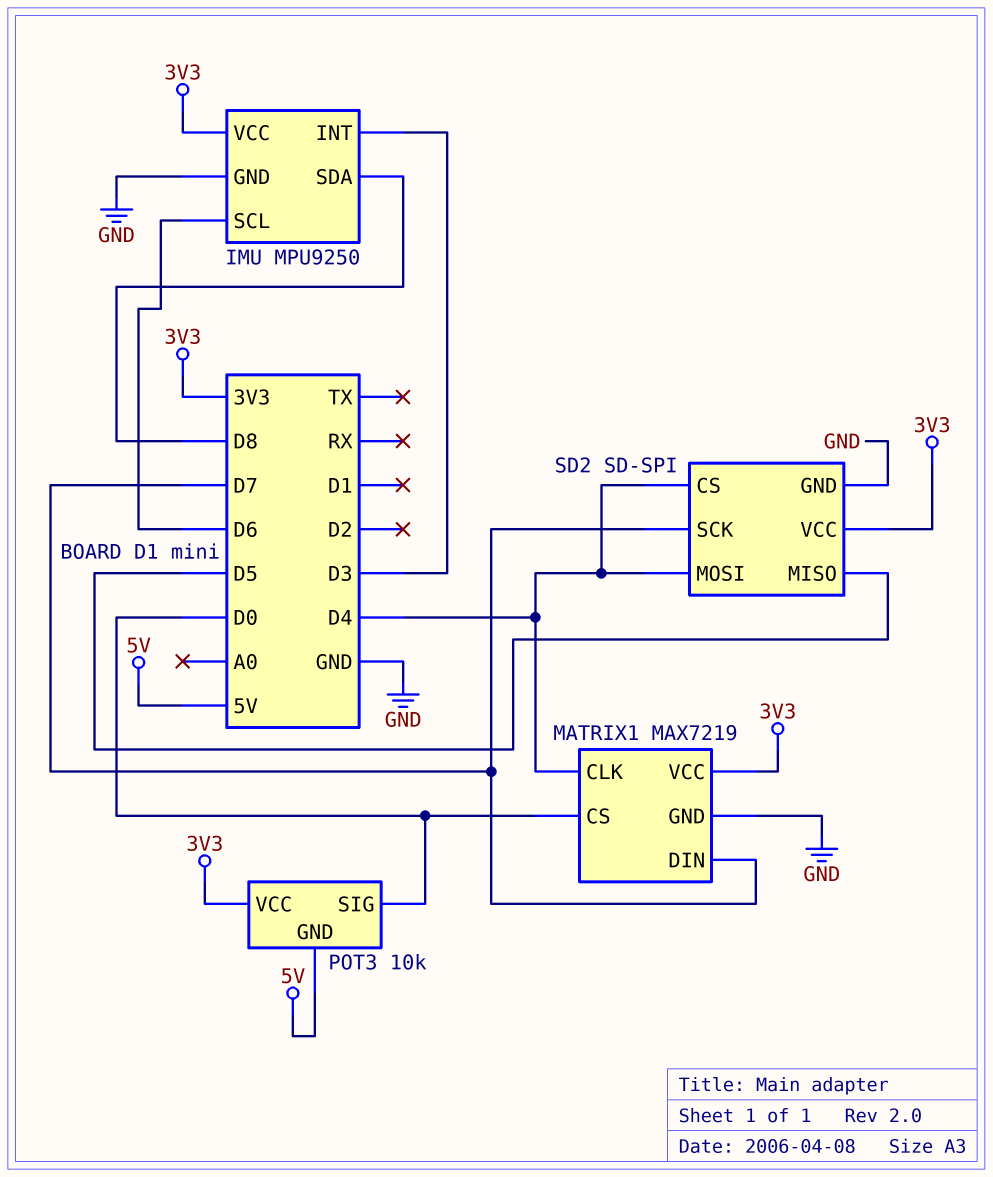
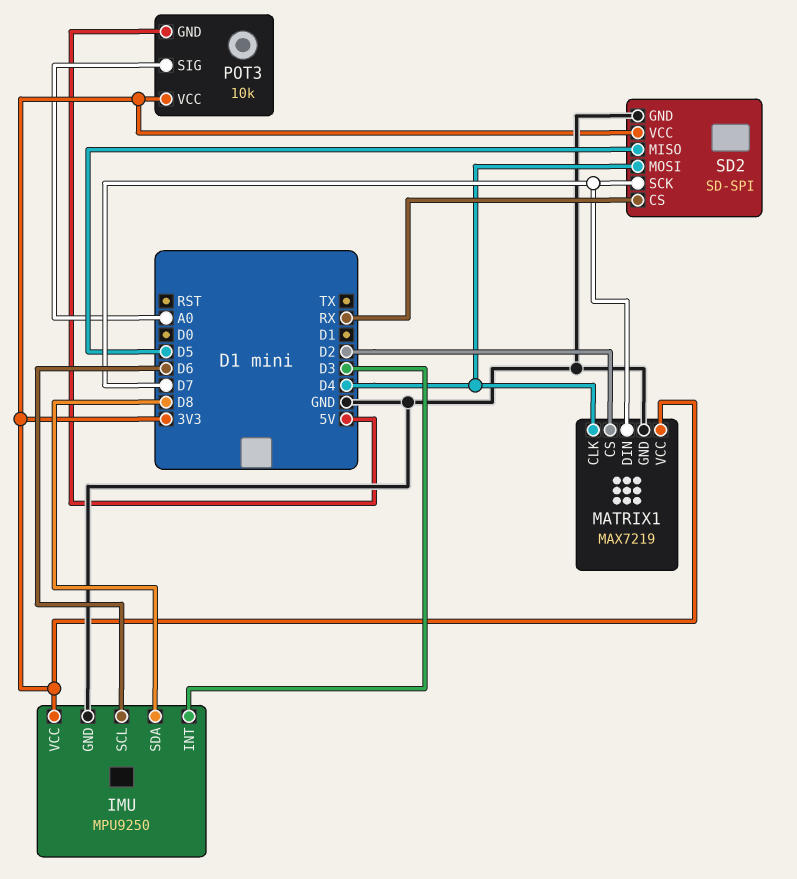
MATRIX1 pin CS: D0 -> D2
POT3 pin SIG: D0 -> A0
SD2 pin CS: D4 -> RX

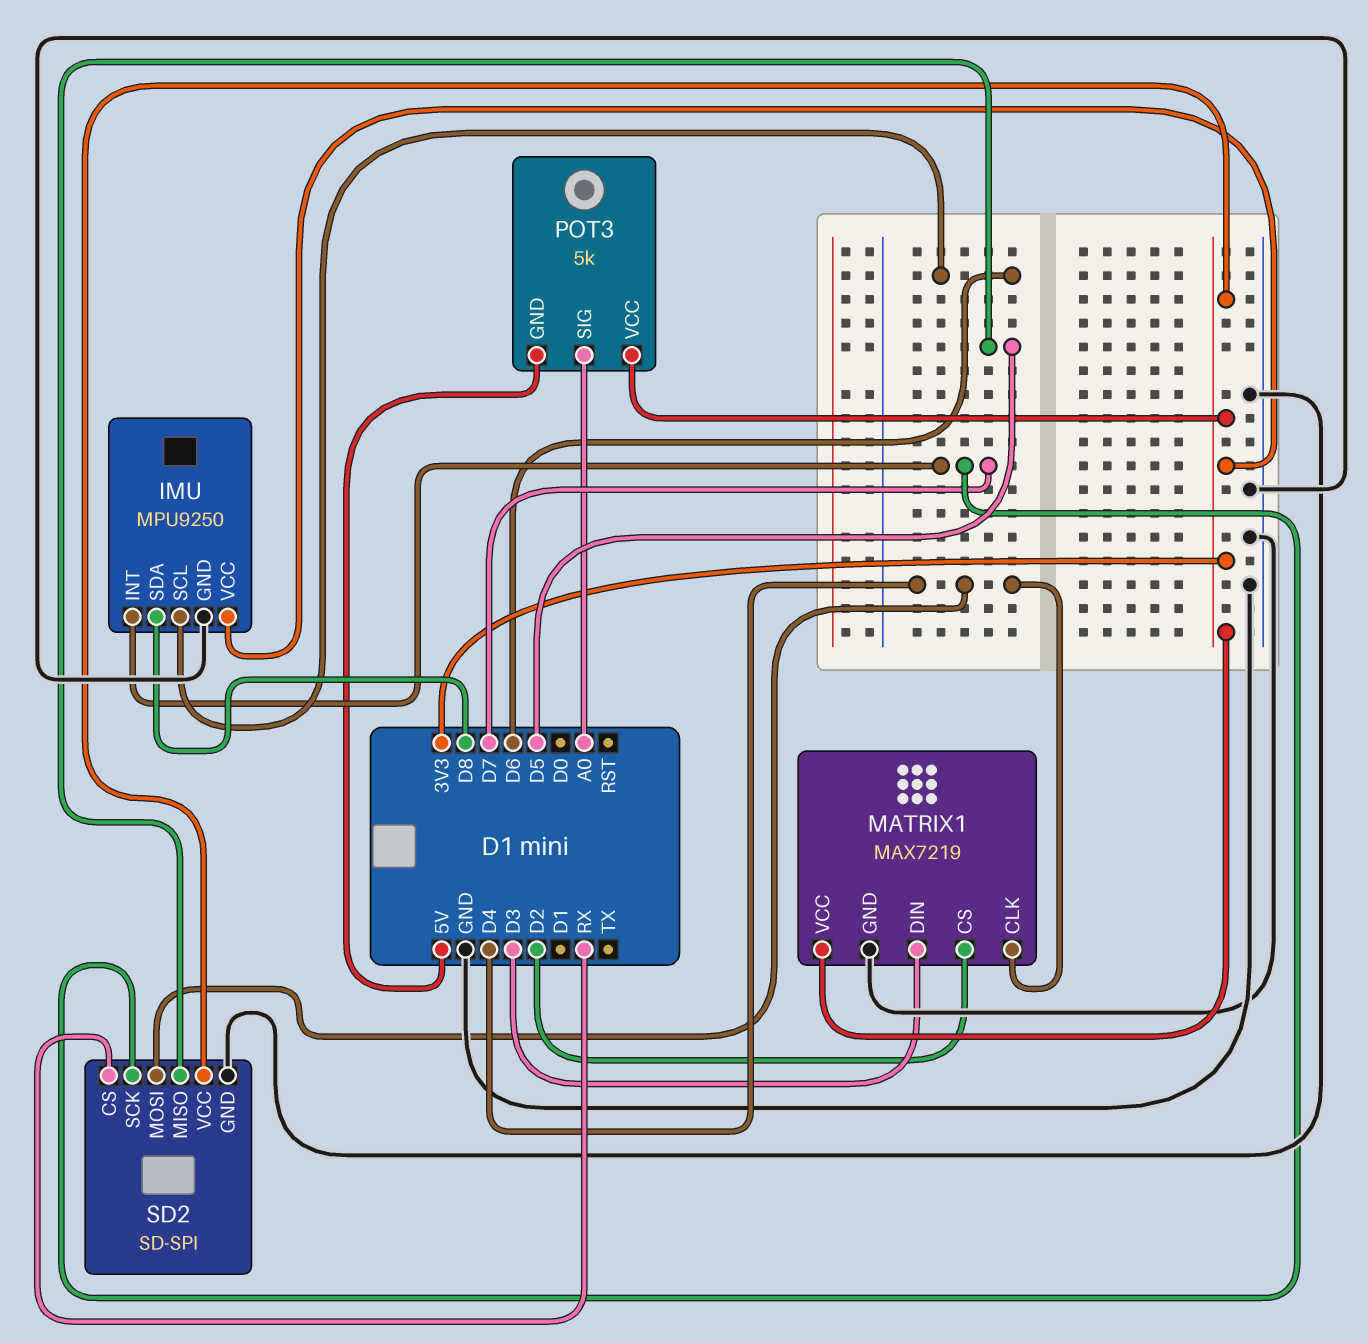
IMU pin INT: D3 -> D7
MATRIX1 pin DIN: D7 -> D3
POT3: 10k -> 5k

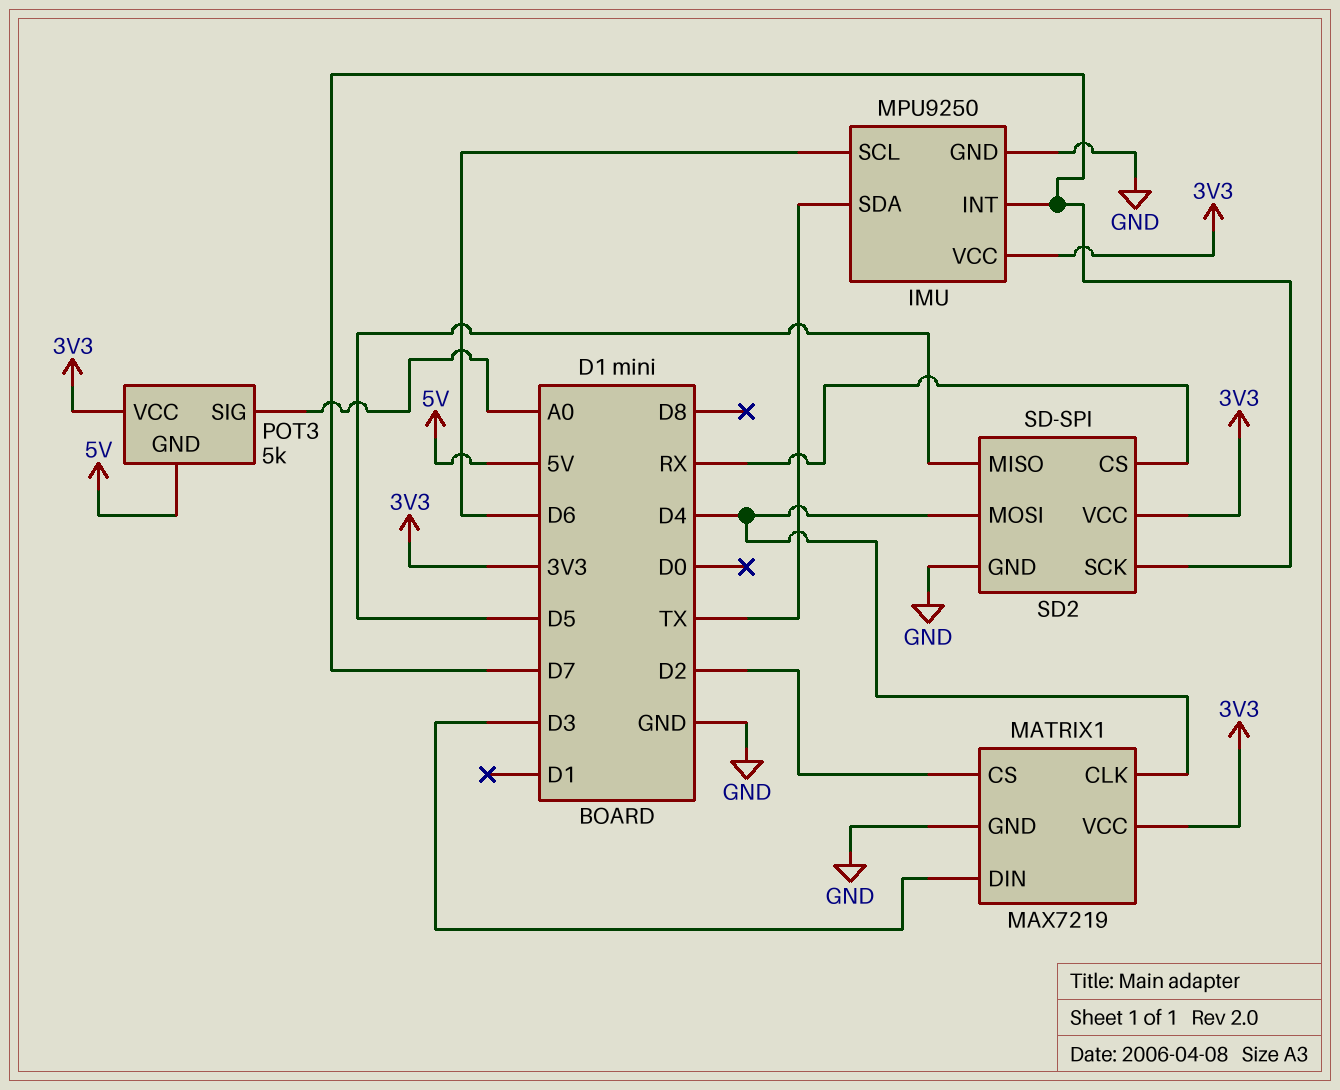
IMU pin SDA: D8 -> TX

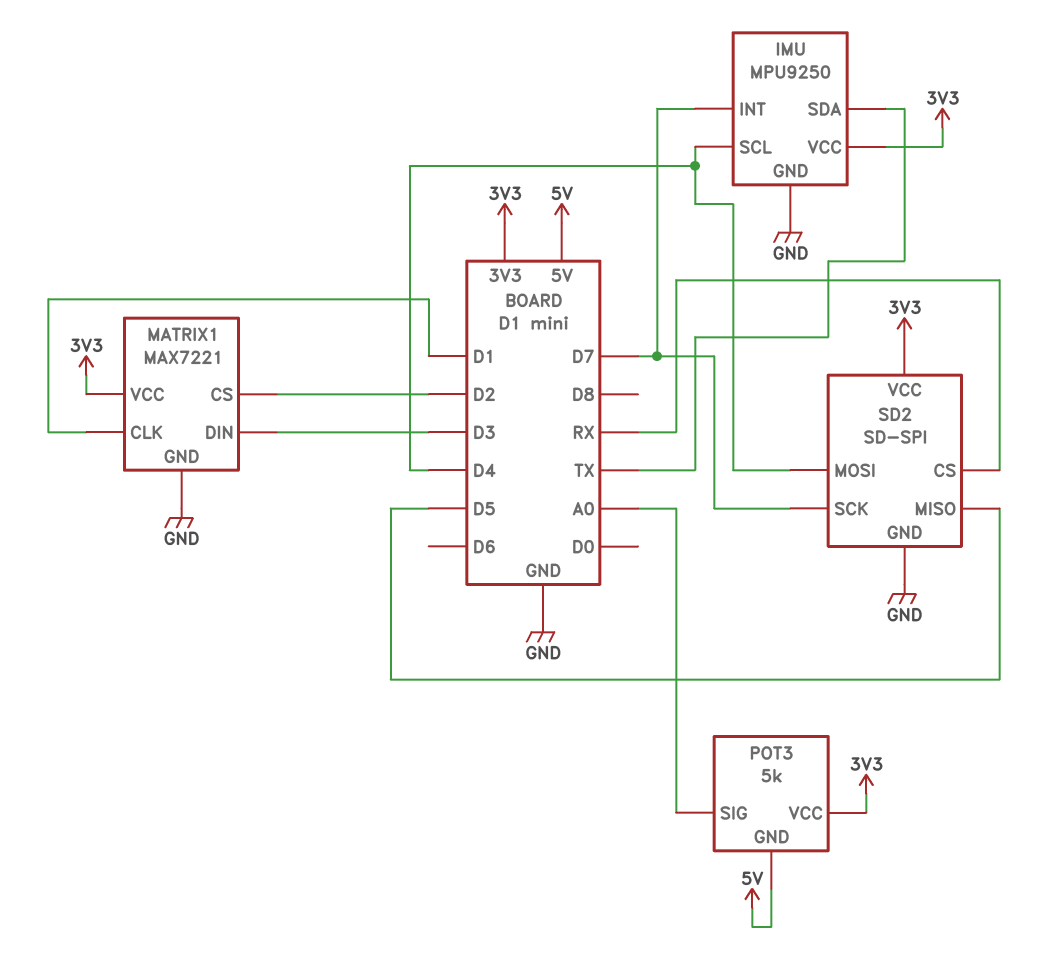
IMU pin SCL: D6 -> D4
MATRIX1: MAX7219 -> MAX7221
MATRIX1 pin CLK: D4 -> D1

